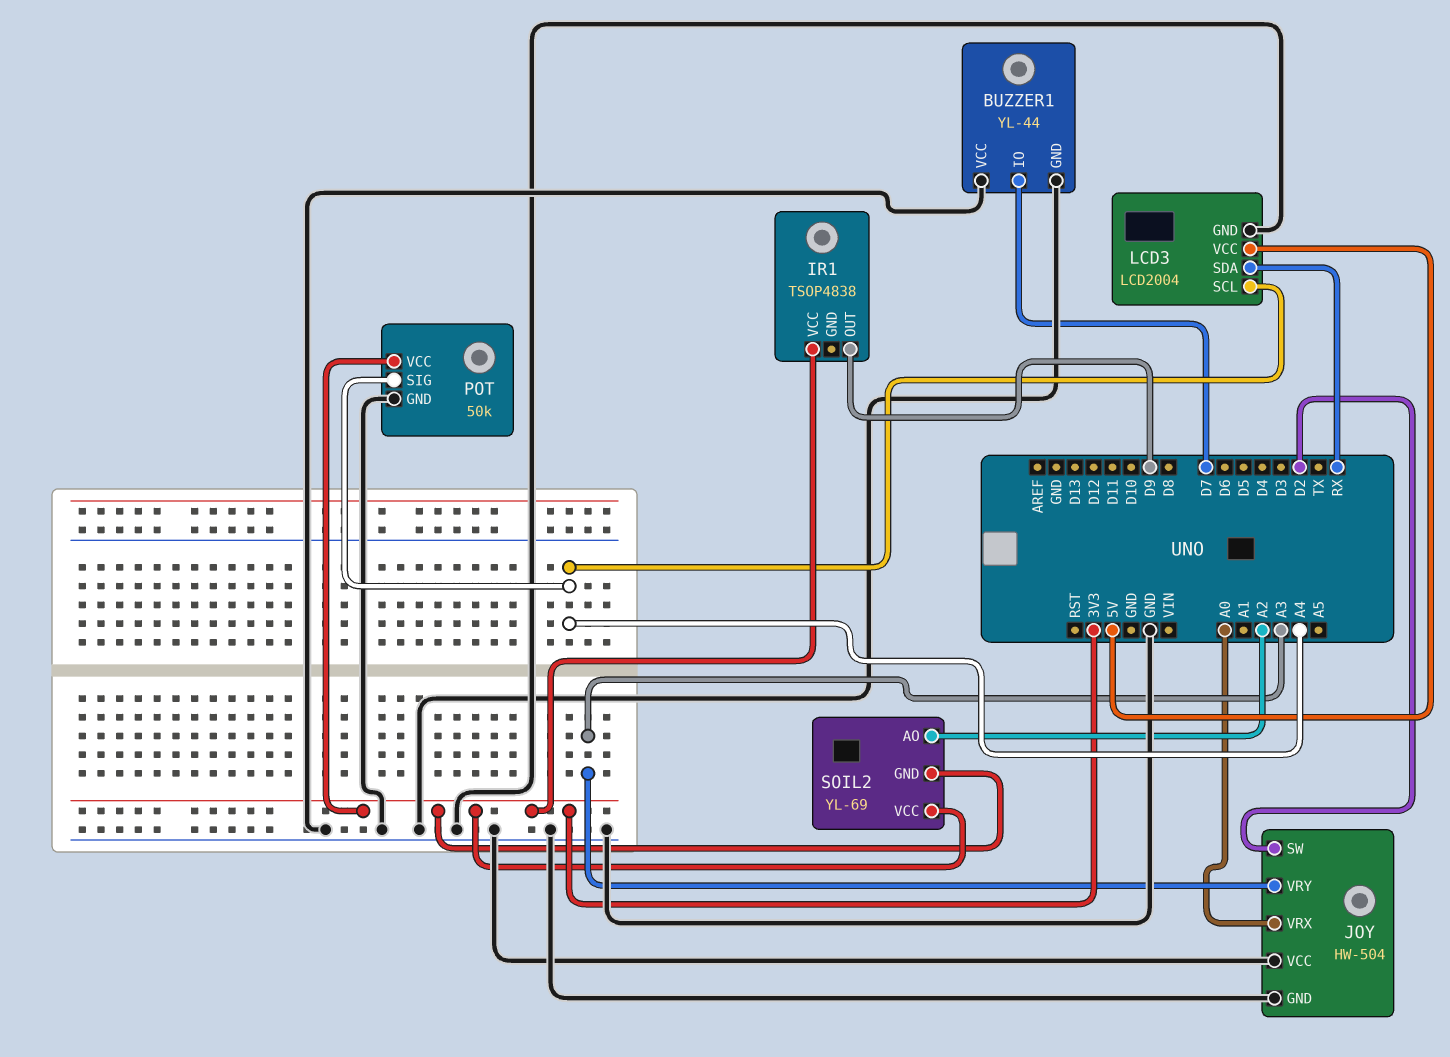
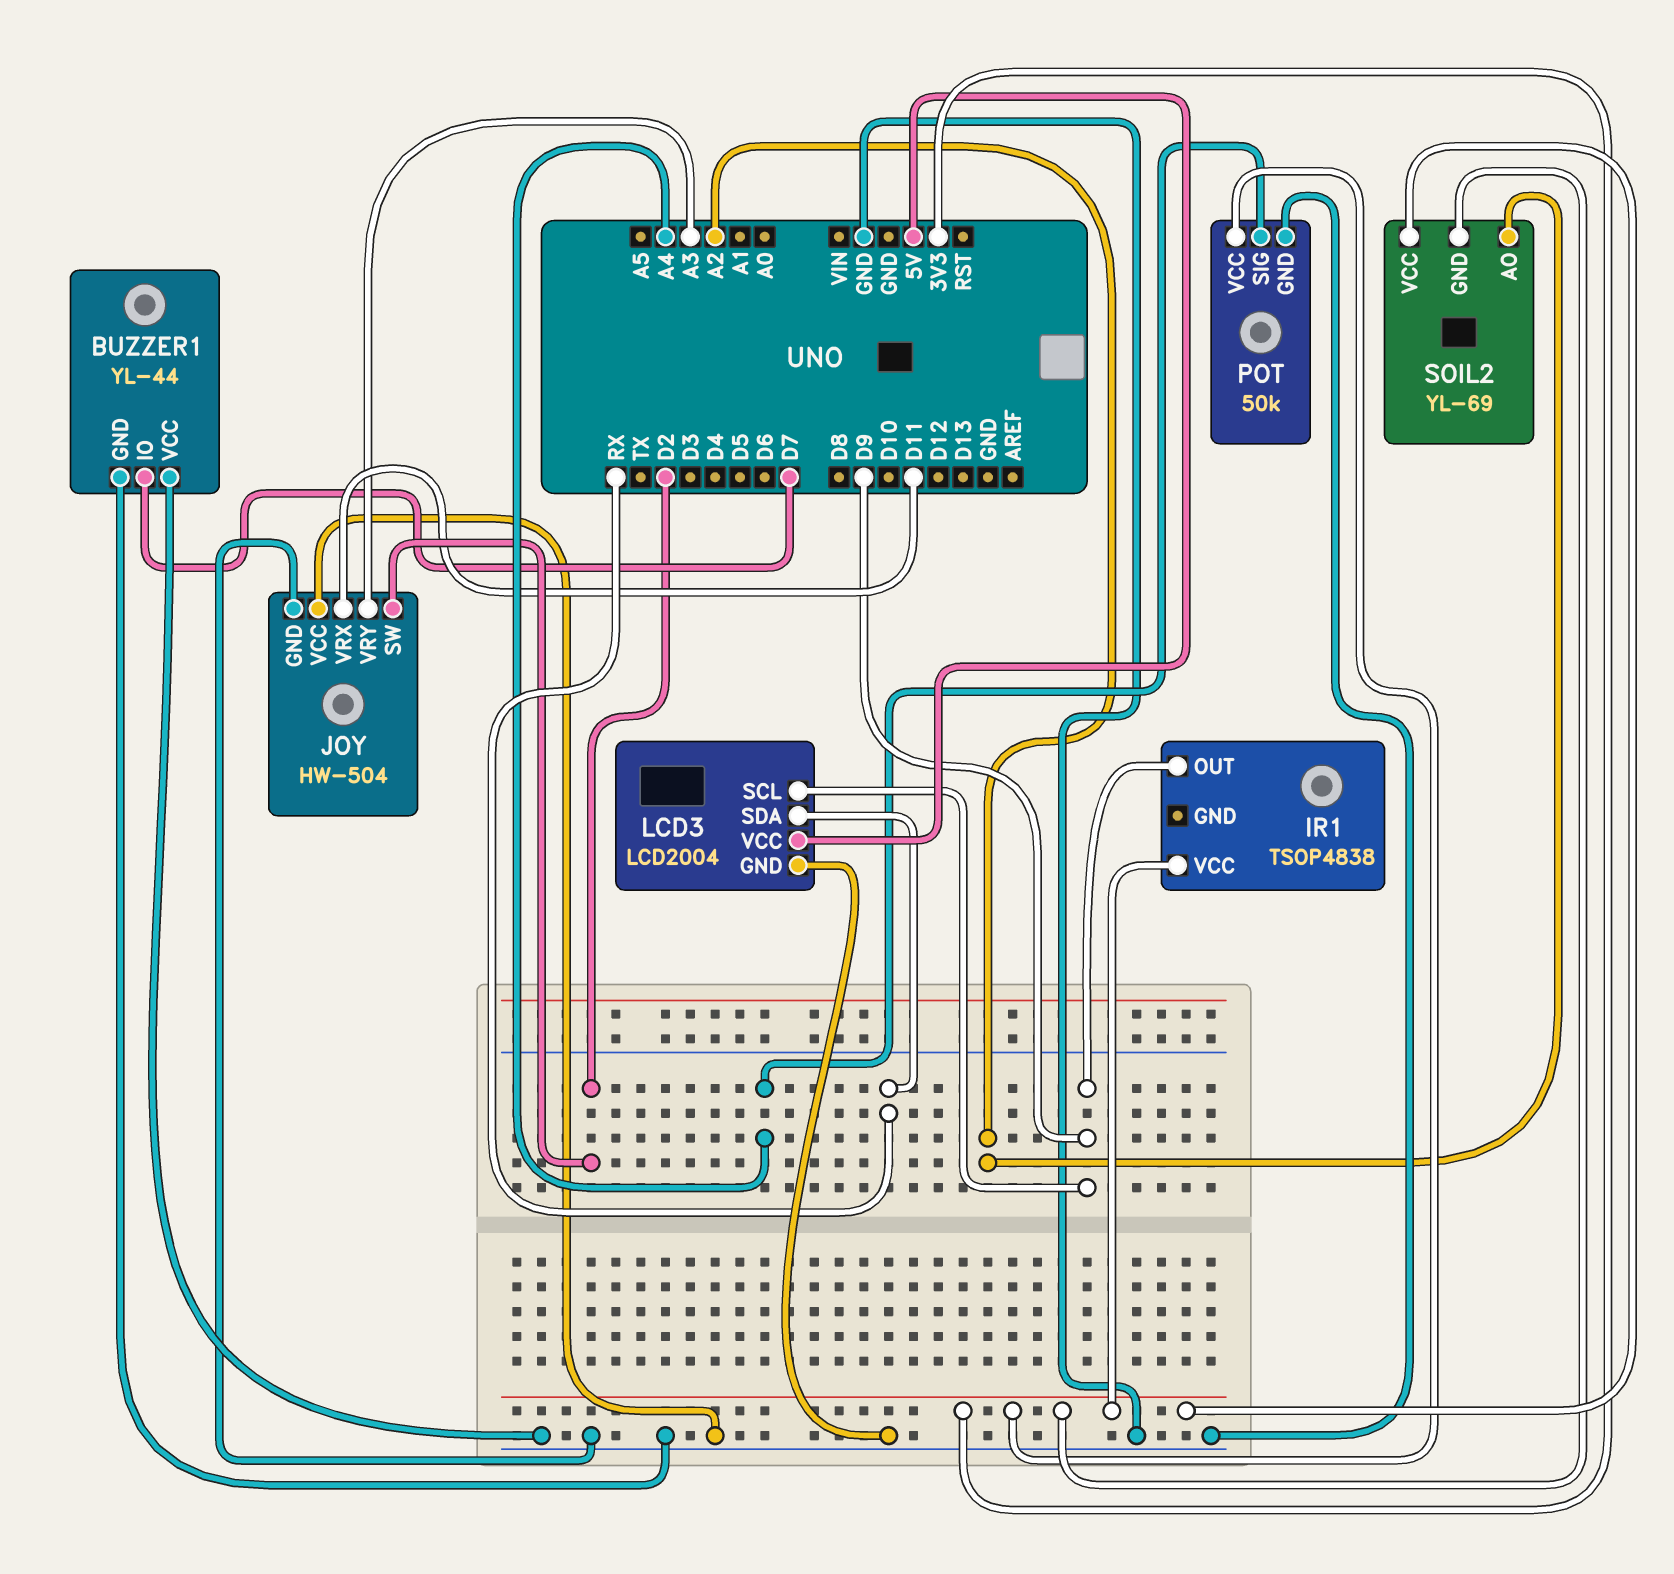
JOY pin VRX: A0 -> D11
LCD3 pin SCL: A4 -> D9

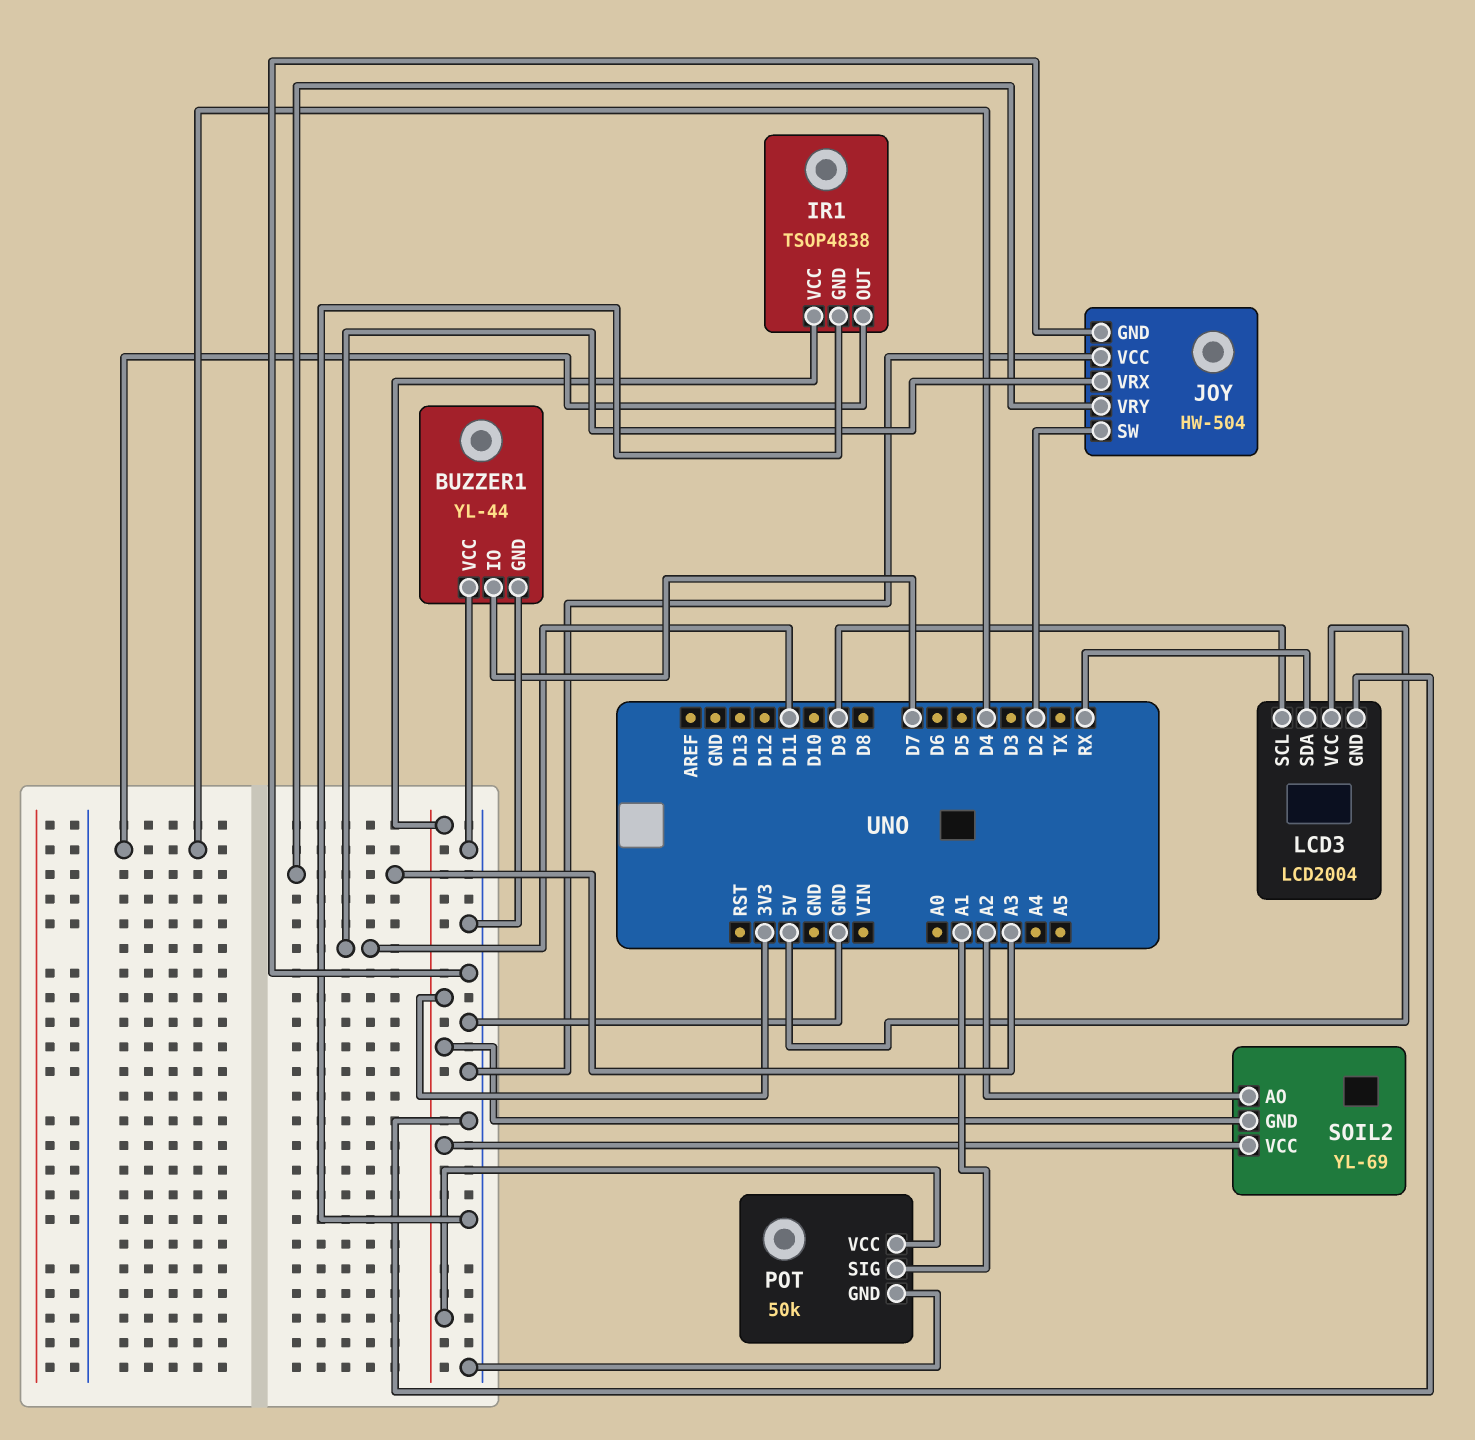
IR1 pin GND: none -> GND
IR1 pin OUT: D9 -> D4
POT pin SIG: A4 -> A1

